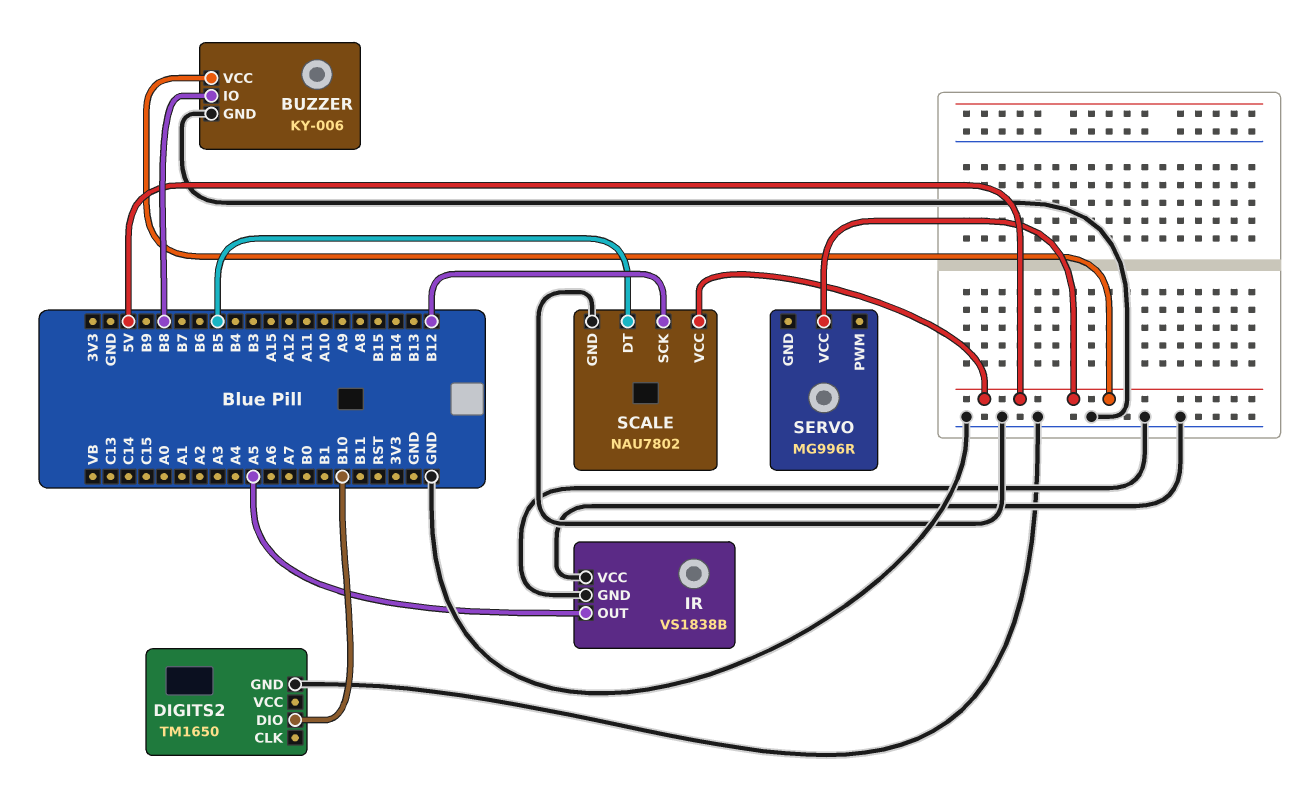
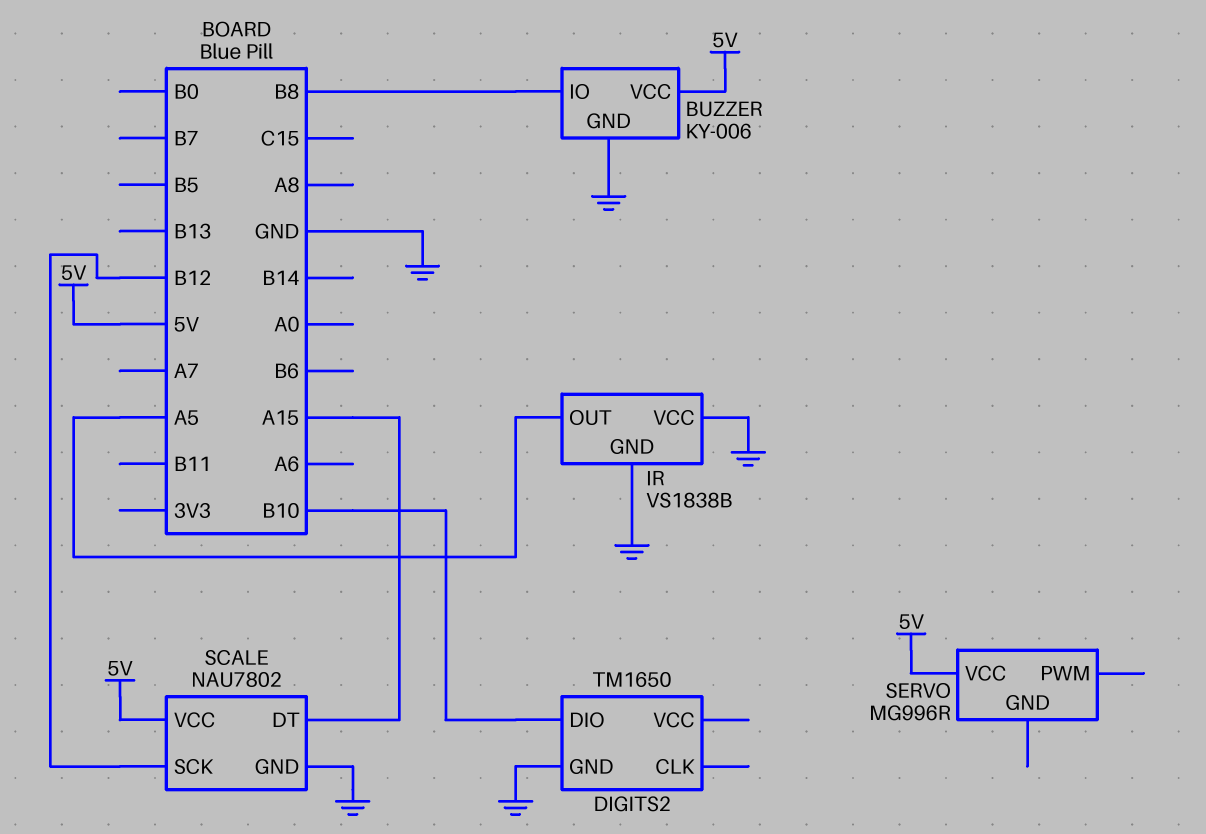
SCALE pin DT: B5 -> A15

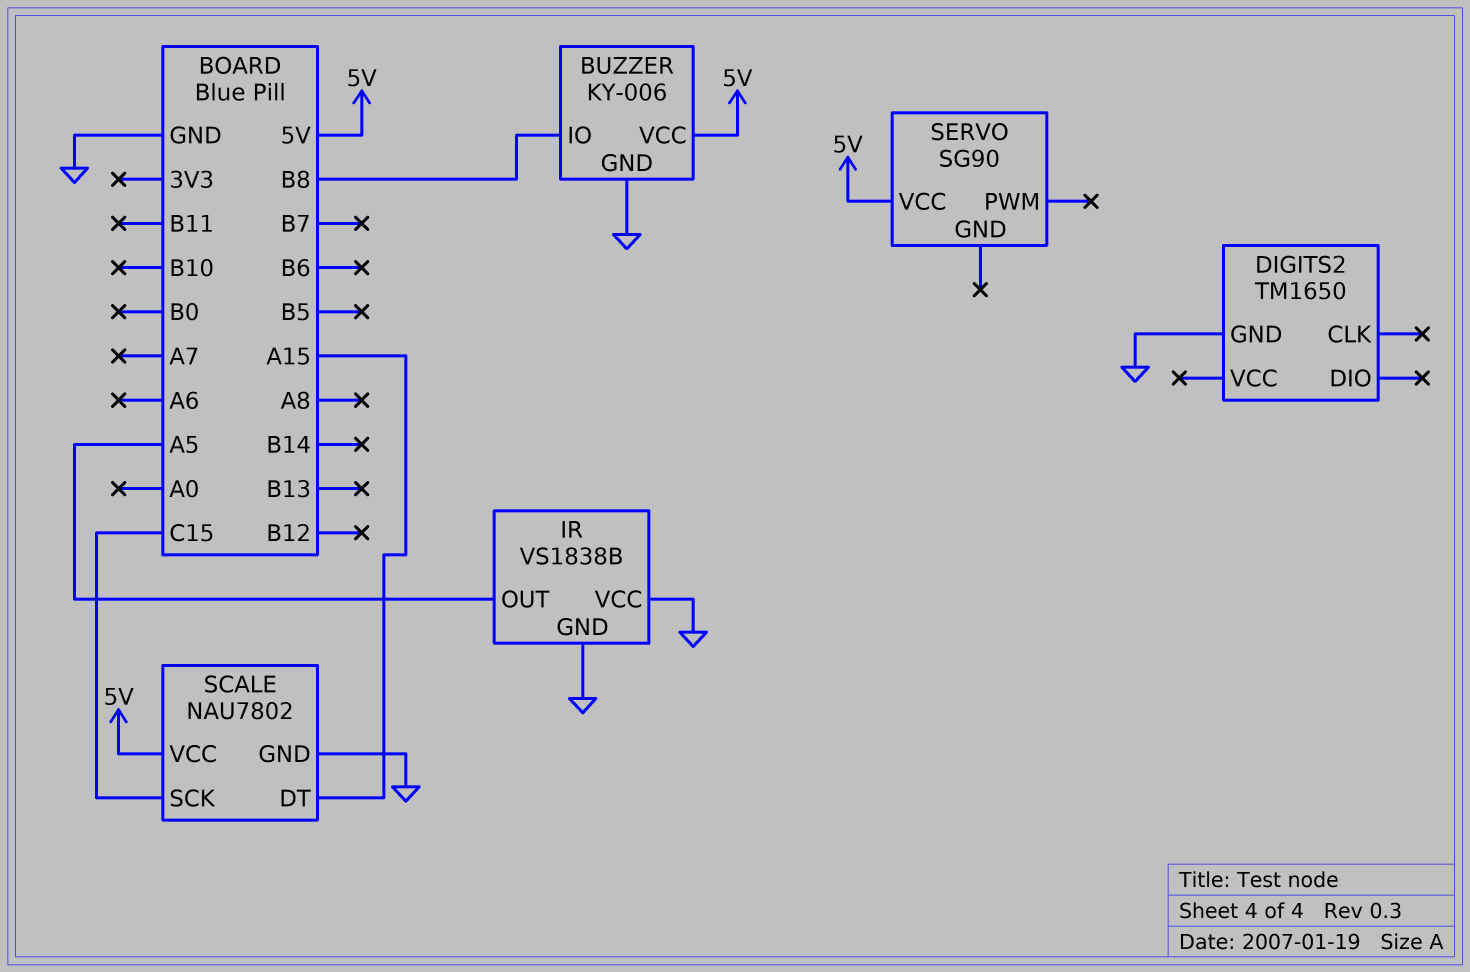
DIGITS2 pin DIO: B10 -> none
SCALE pin SCK: B12 -> C15
SERVO: MG996R -> SG90

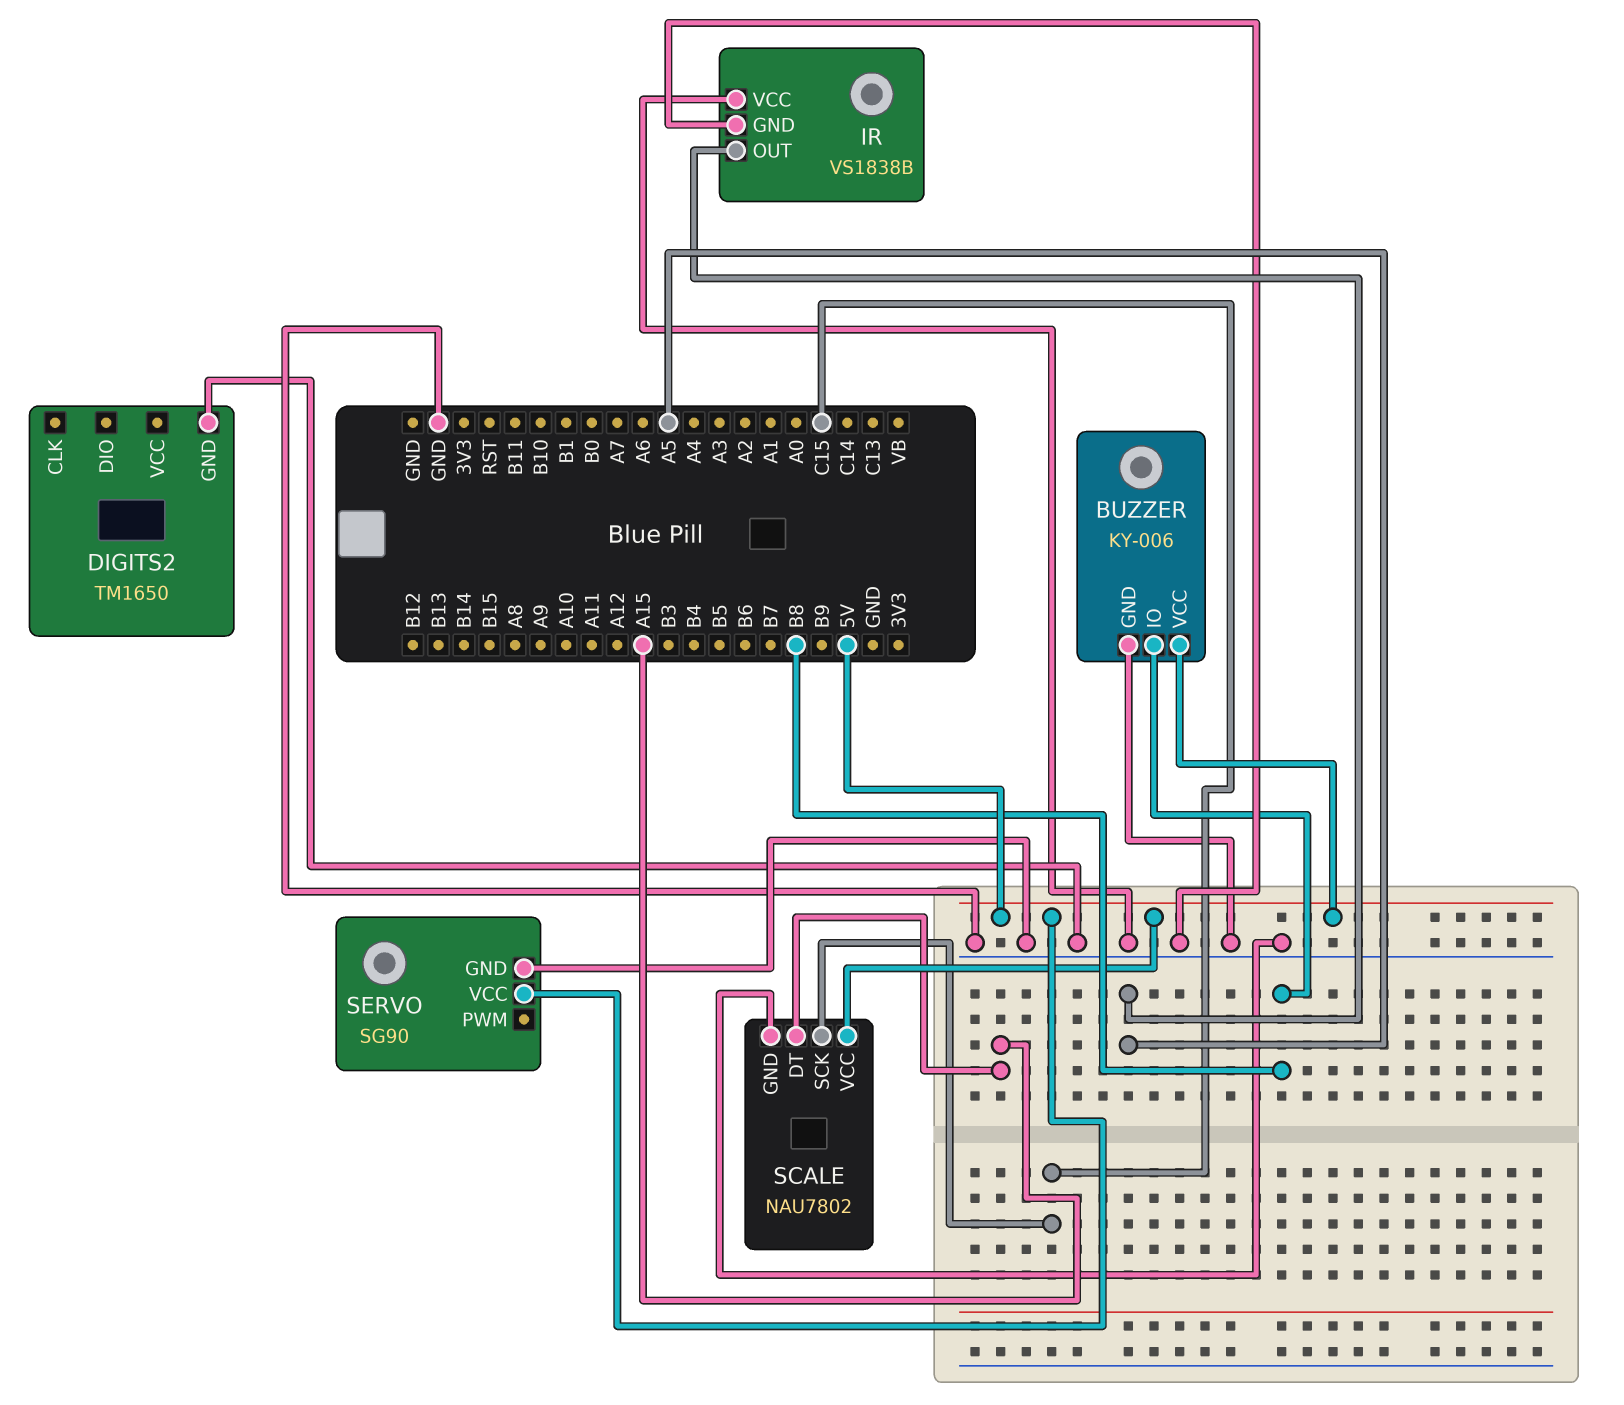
SERVO pin GND: none -> GND

